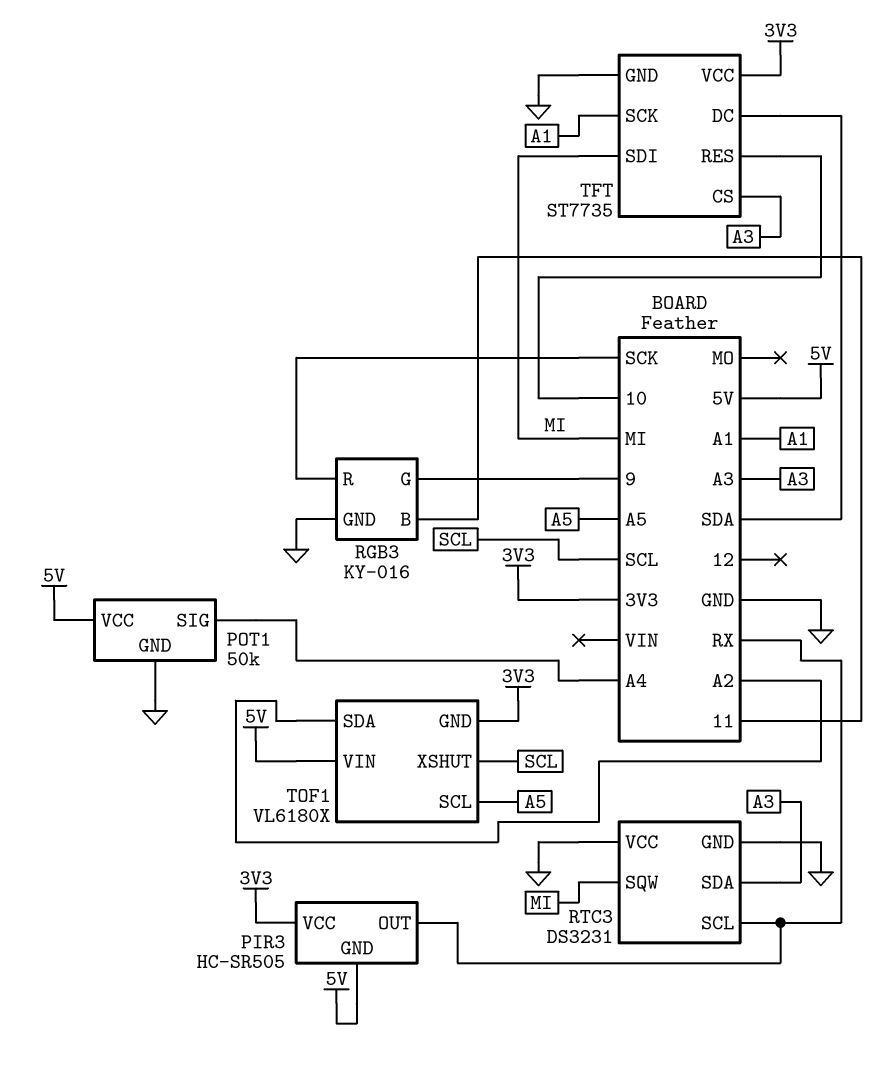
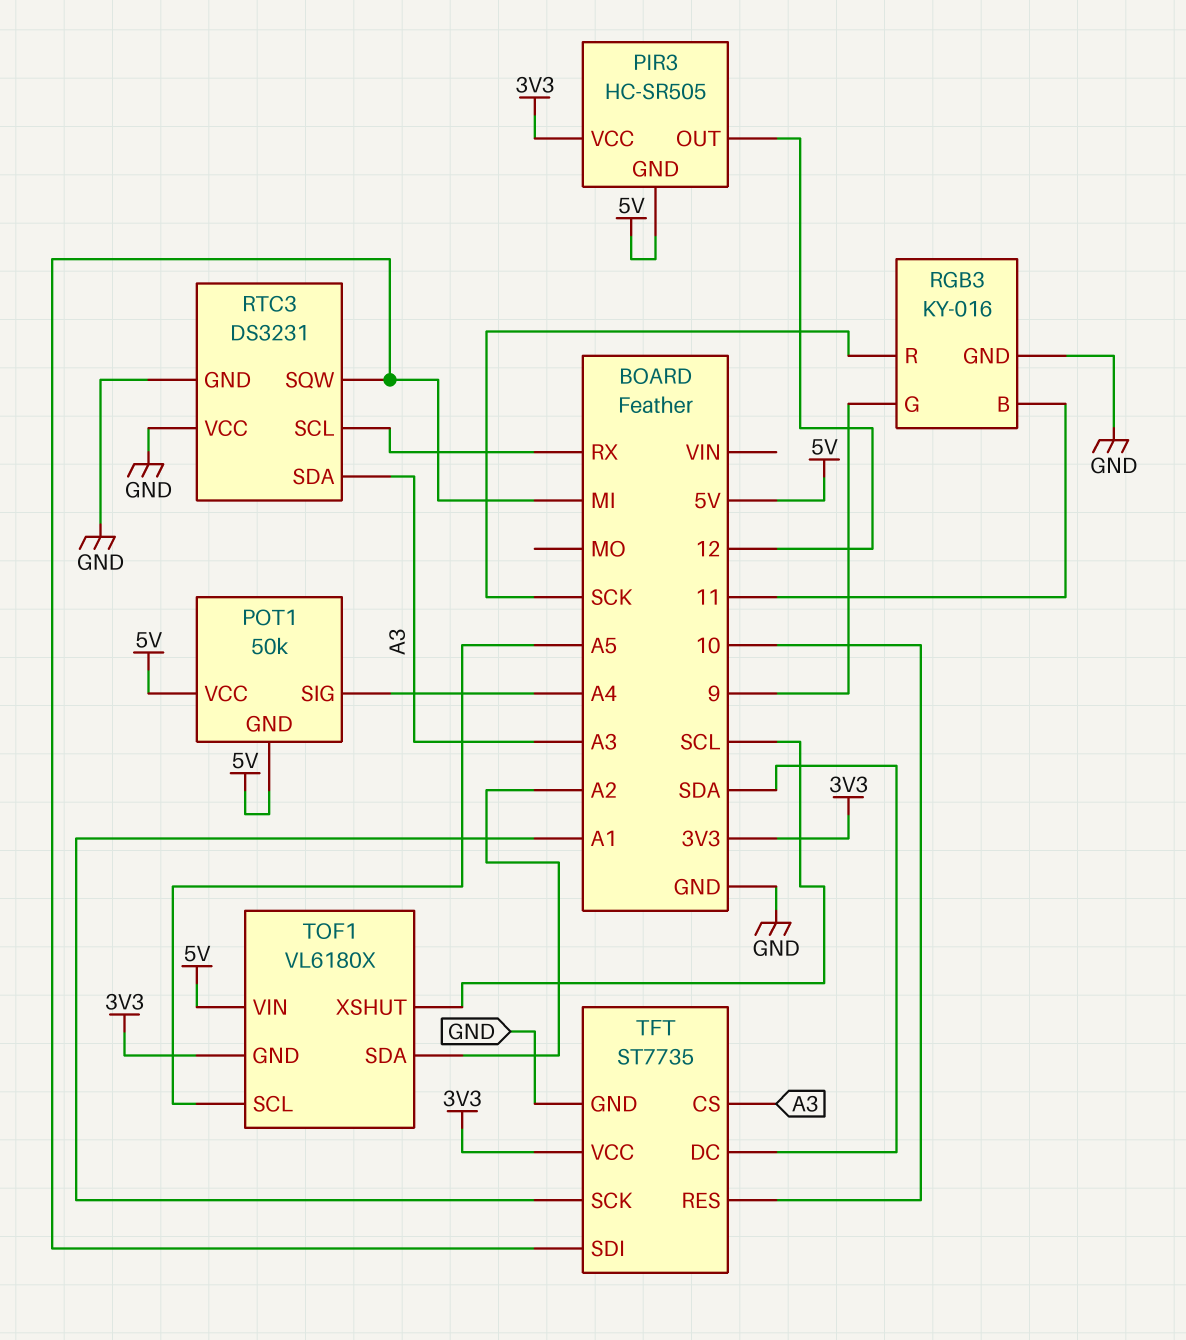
PIR3 pin OUT: RX -> 12
POT1 pin GND: GND -> 5V

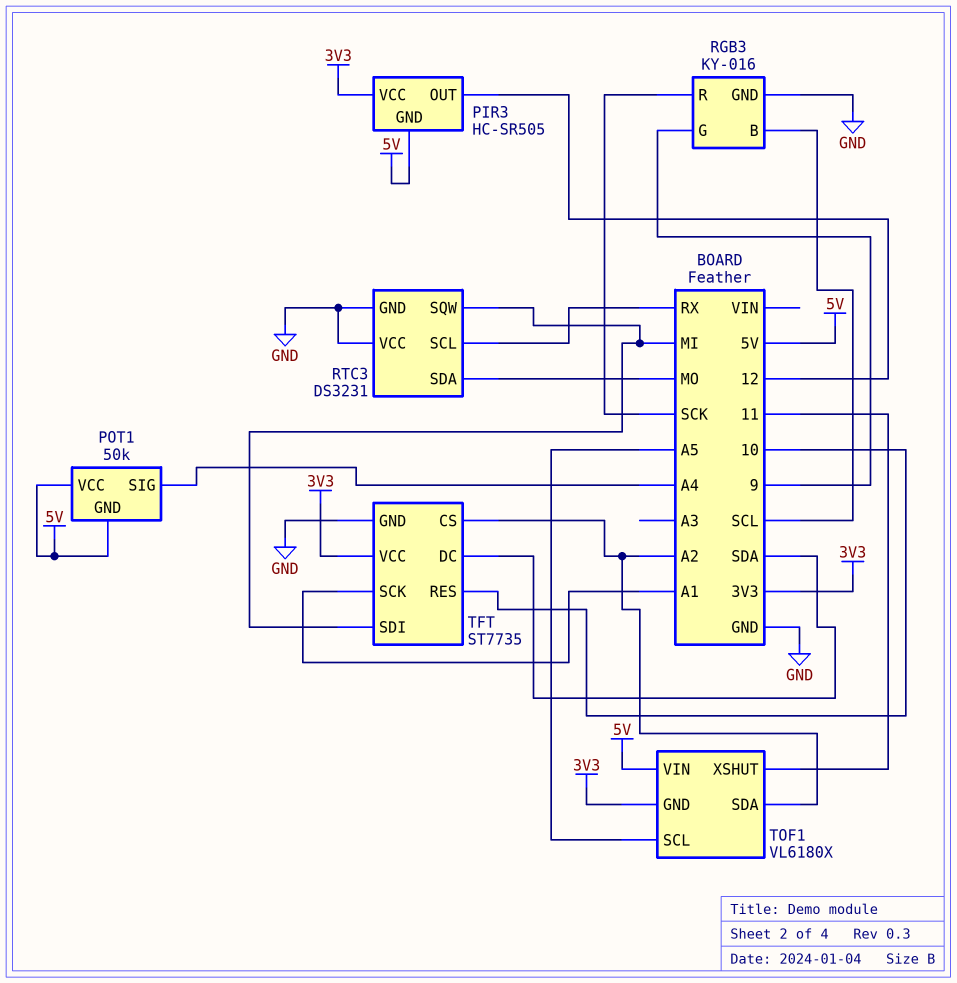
RGB3 pin B: 11 -> SCL
RTC3 pin SDA: A3 -> MO
TFT pin CS: A3 -> A2
TOF1 pin XSHUT: SCL -> 11

